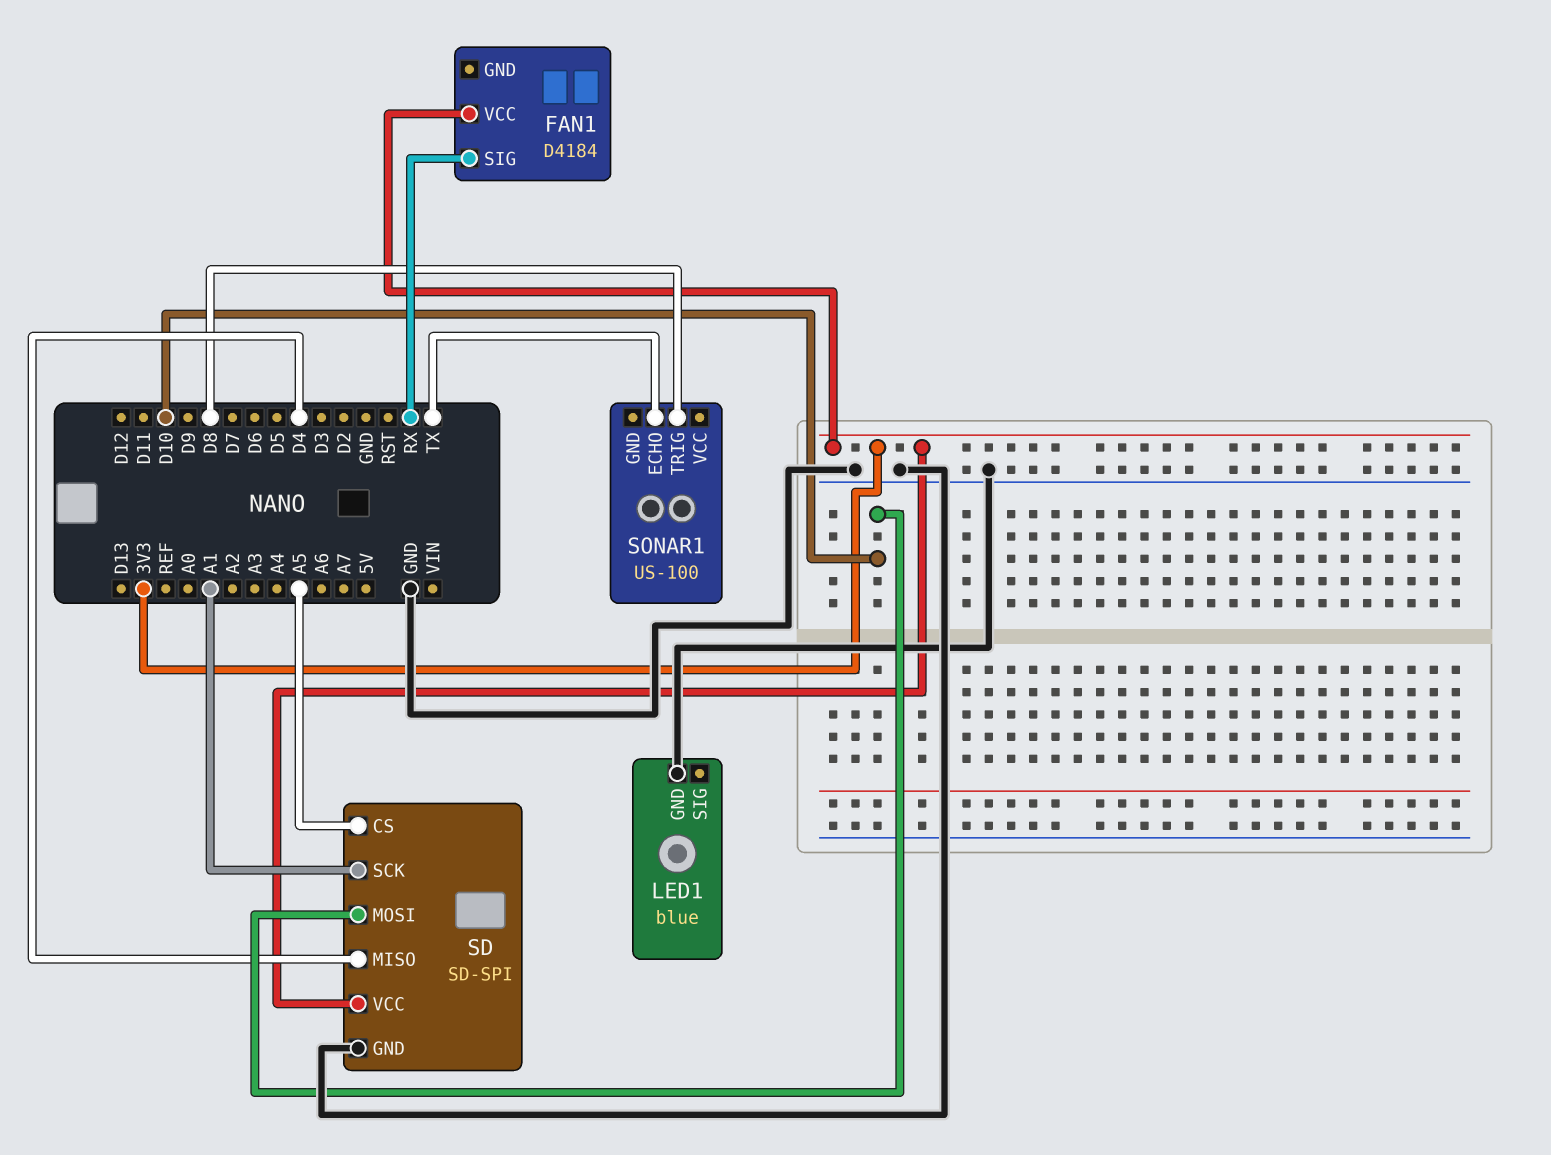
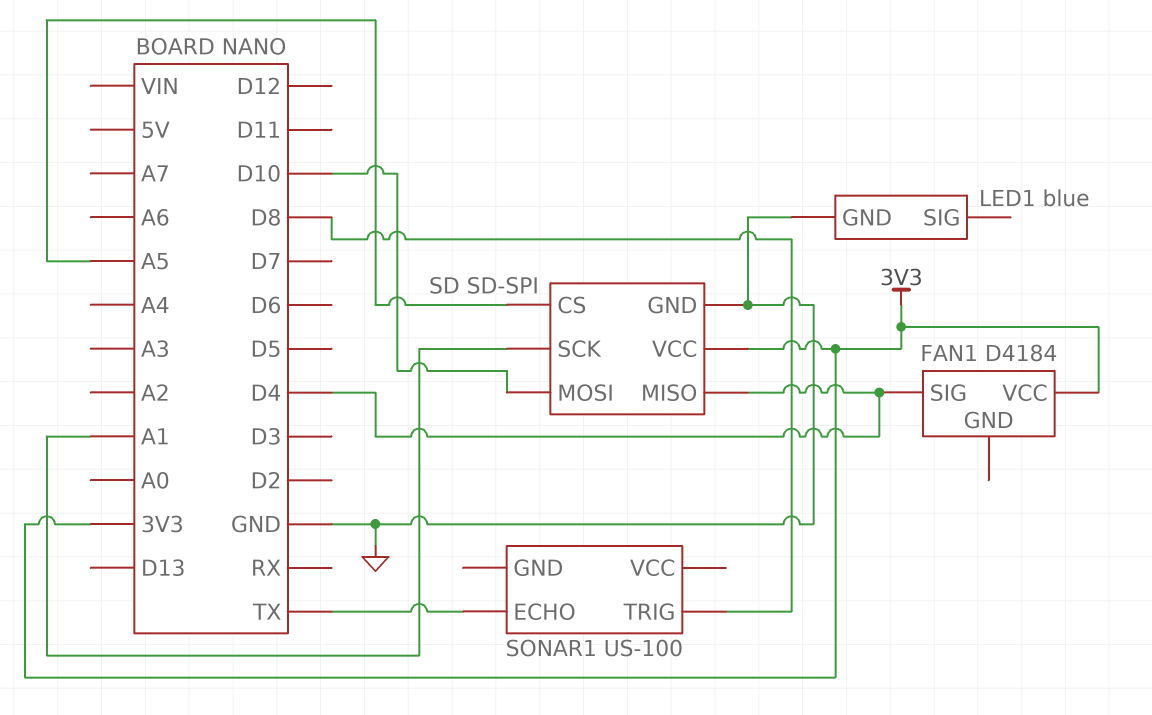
FAN1 pin SIG: RX -> D4

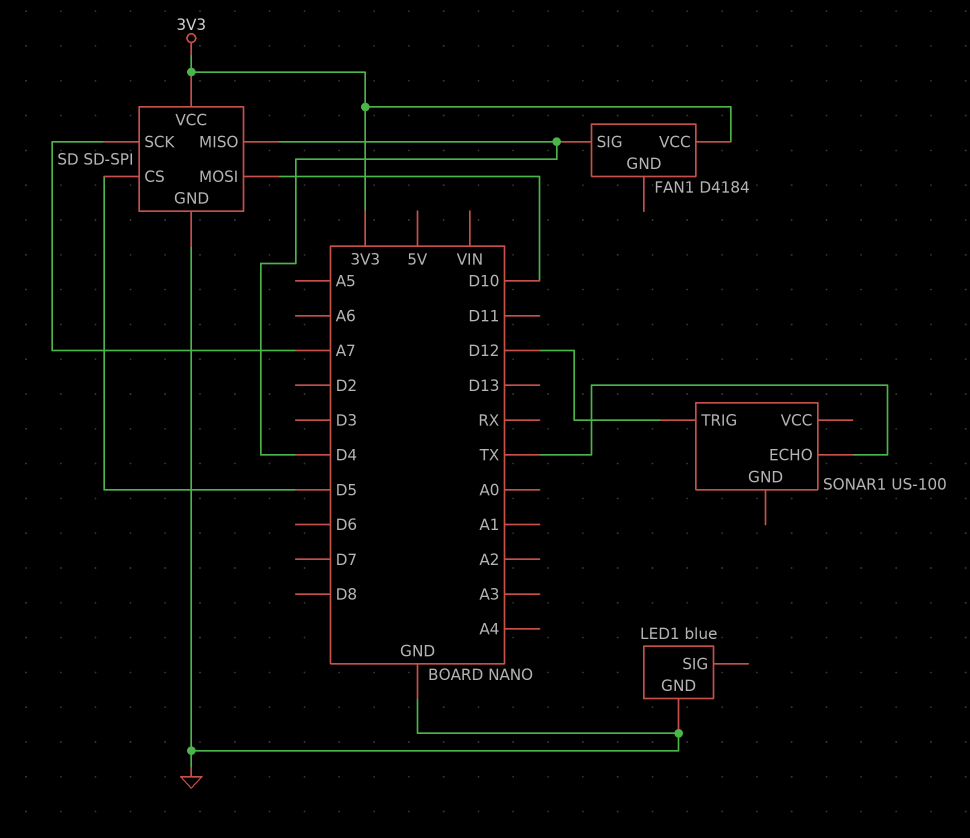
SD pin CS: A5 -> D5
SD pin SCK: A1 -> A7
SONAR1 pin TRIG: D8 -> D12

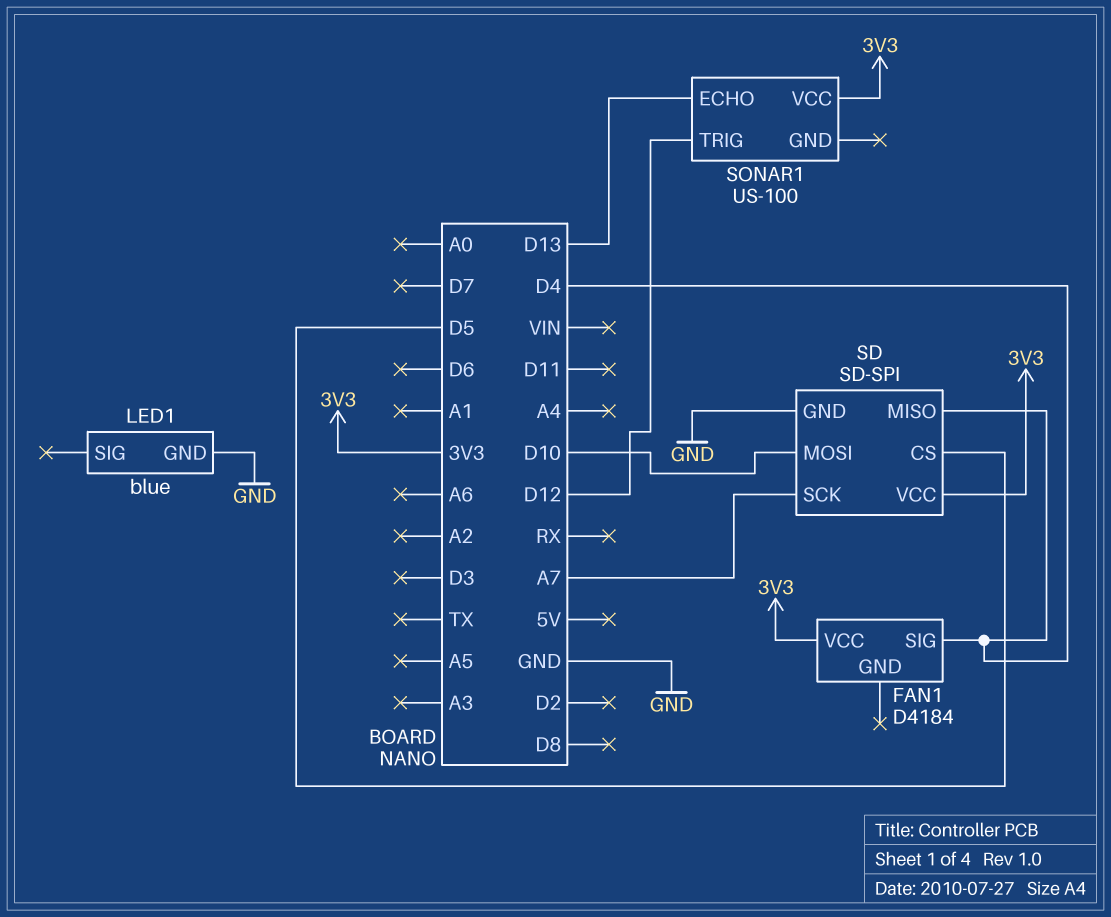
SONAR1 pin ECHO: TX -> D13
SONAR1 pin VCC: none -> 3V3

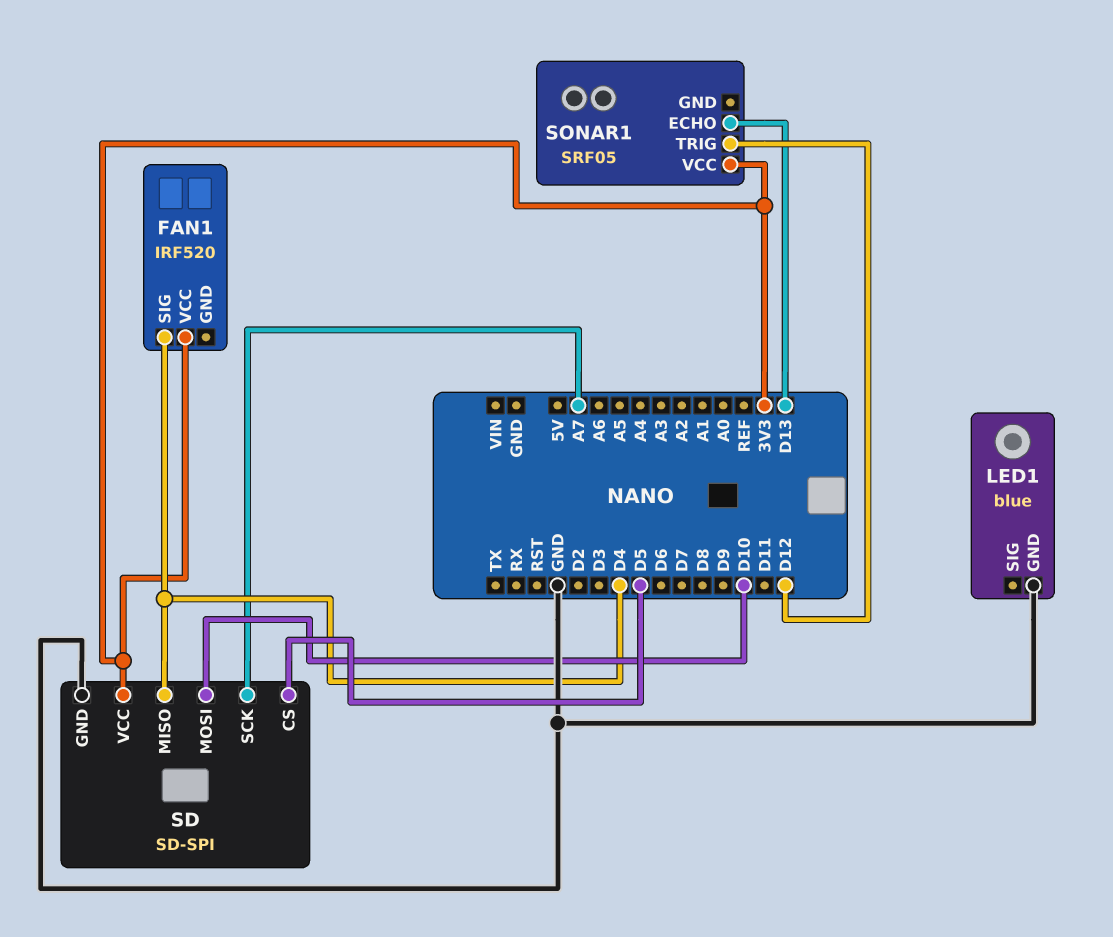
FAN1: D4184 -> IRF520
SONAR1: US-100 -> SRF05

